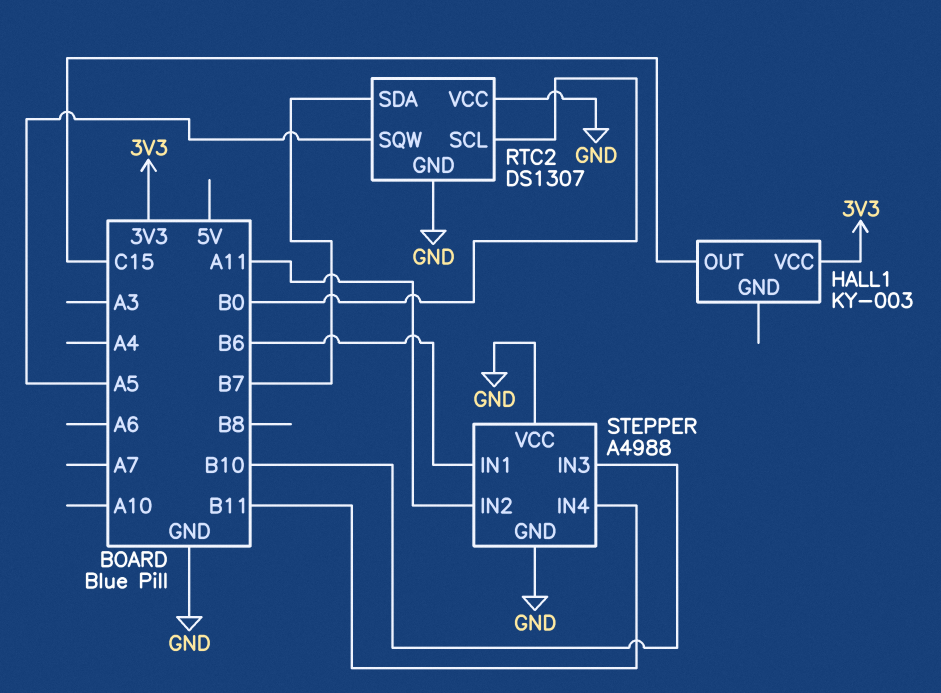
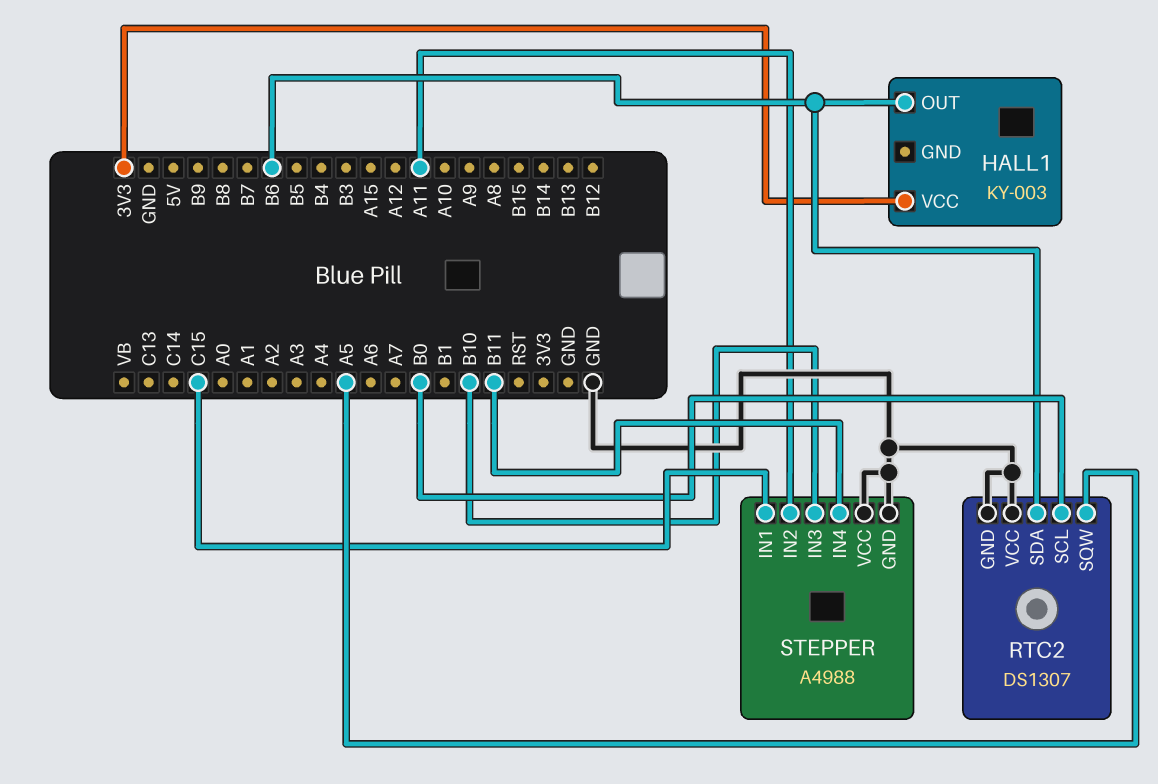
HALL1 pin OUT: C15 -> B6
RTC2 pin SDA: B7 -> B6
STEPPER pin IN1: B6 -> C15

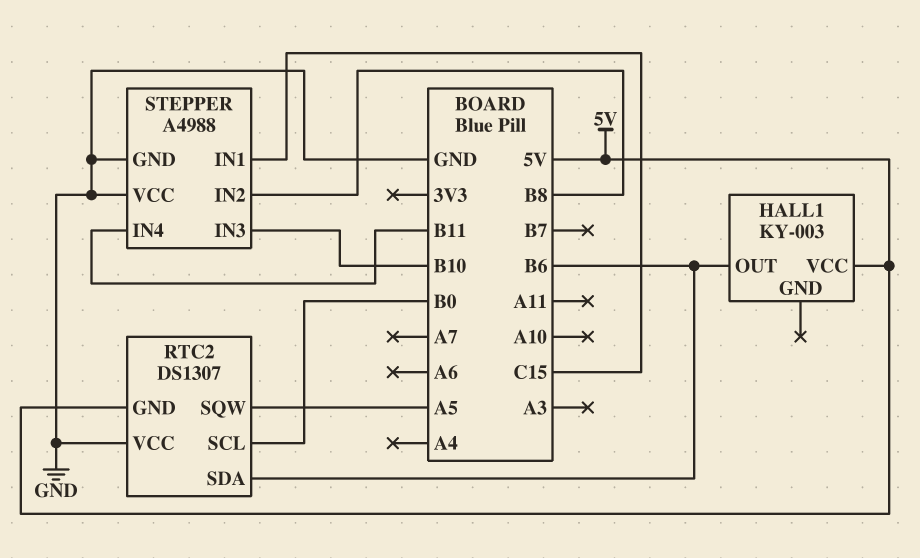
HALL1 pin VCC: 3V3 -> 5V
RTC2 pin GND: GND -> 5V
STEPPER pin IN2: A11 -> B8

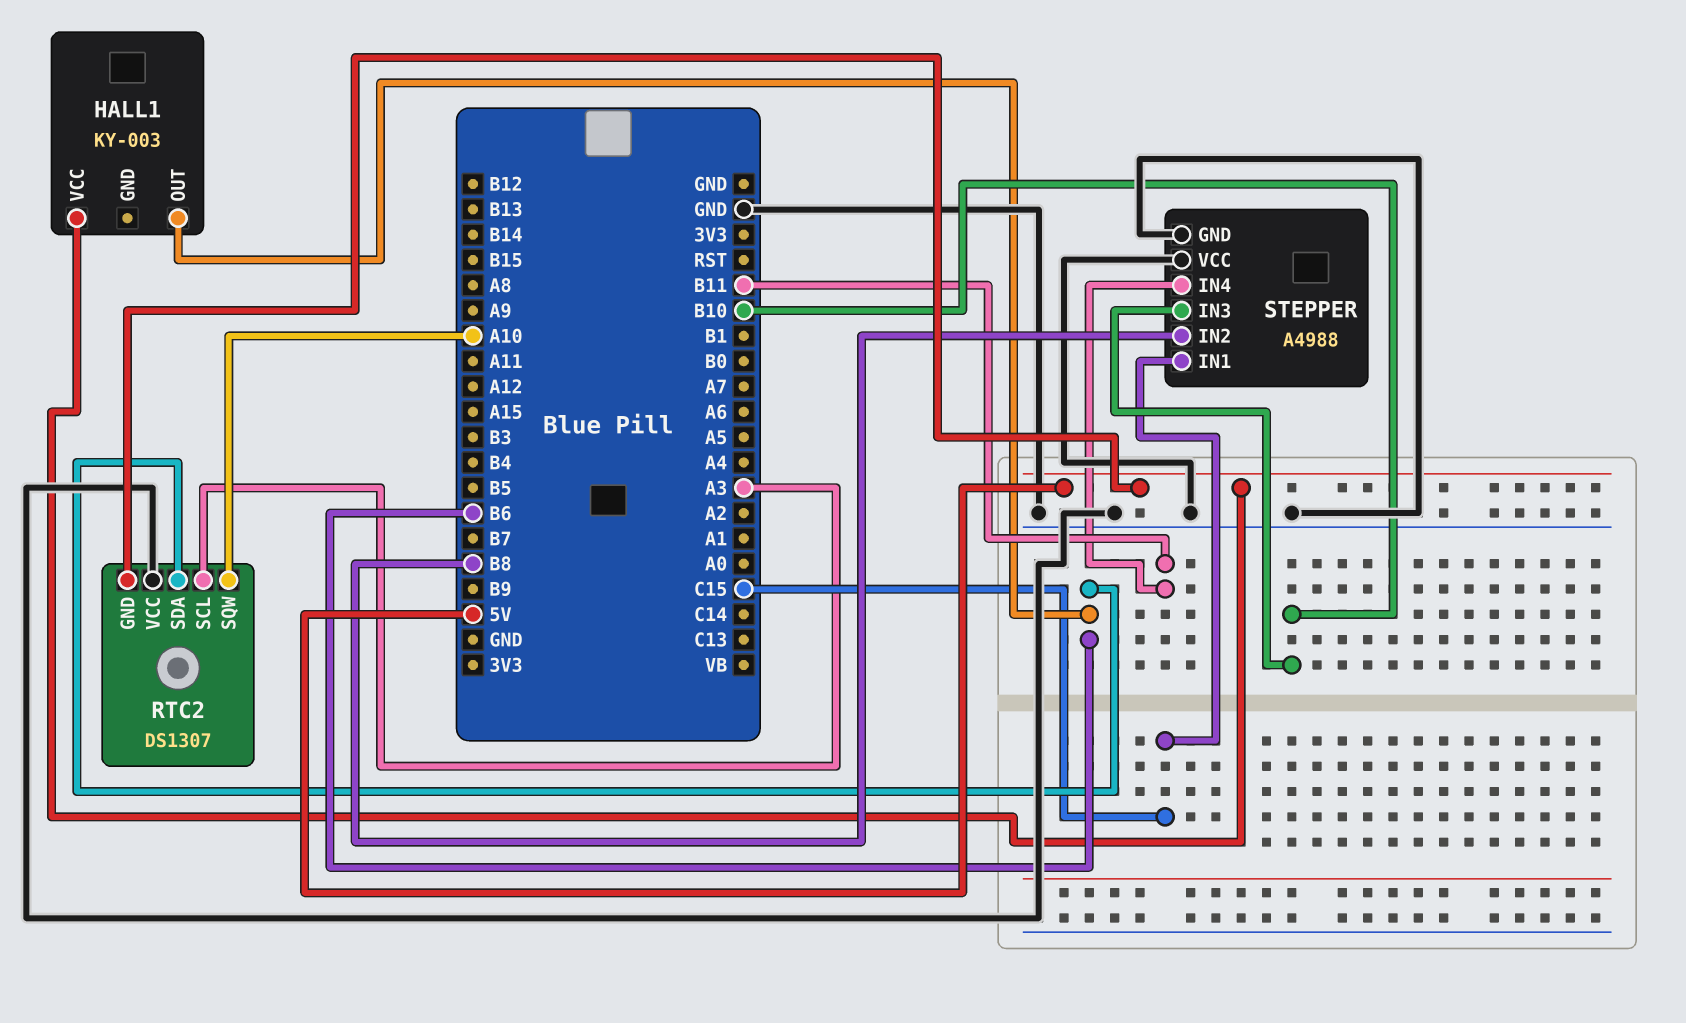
RTC2 pin SCL: B0 -> A3
RTC2 pin SQW: A5 -> A10

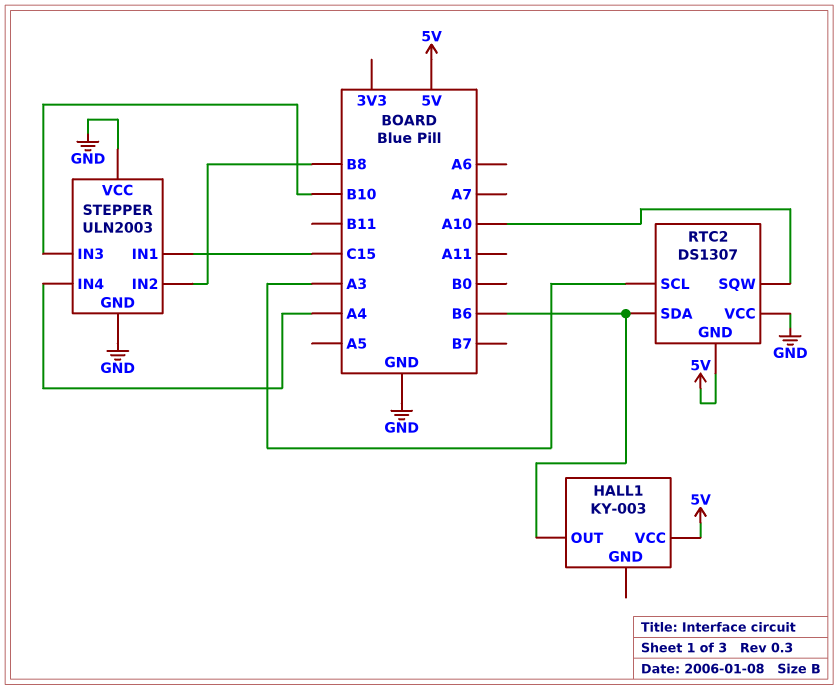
STEPPER: A4988 -> ULN2003
STEPPER pin IN4: B11 -> A4

